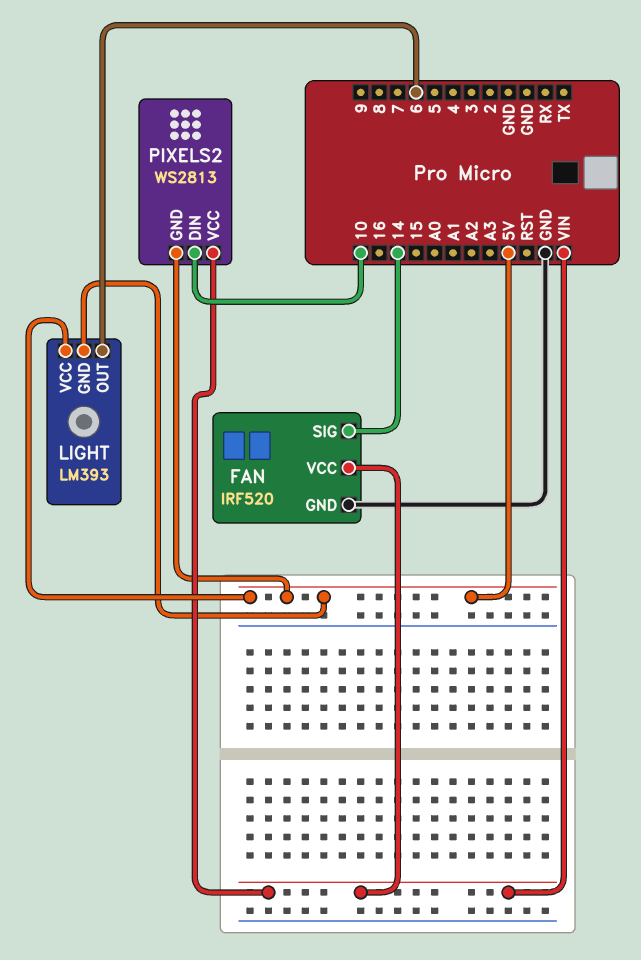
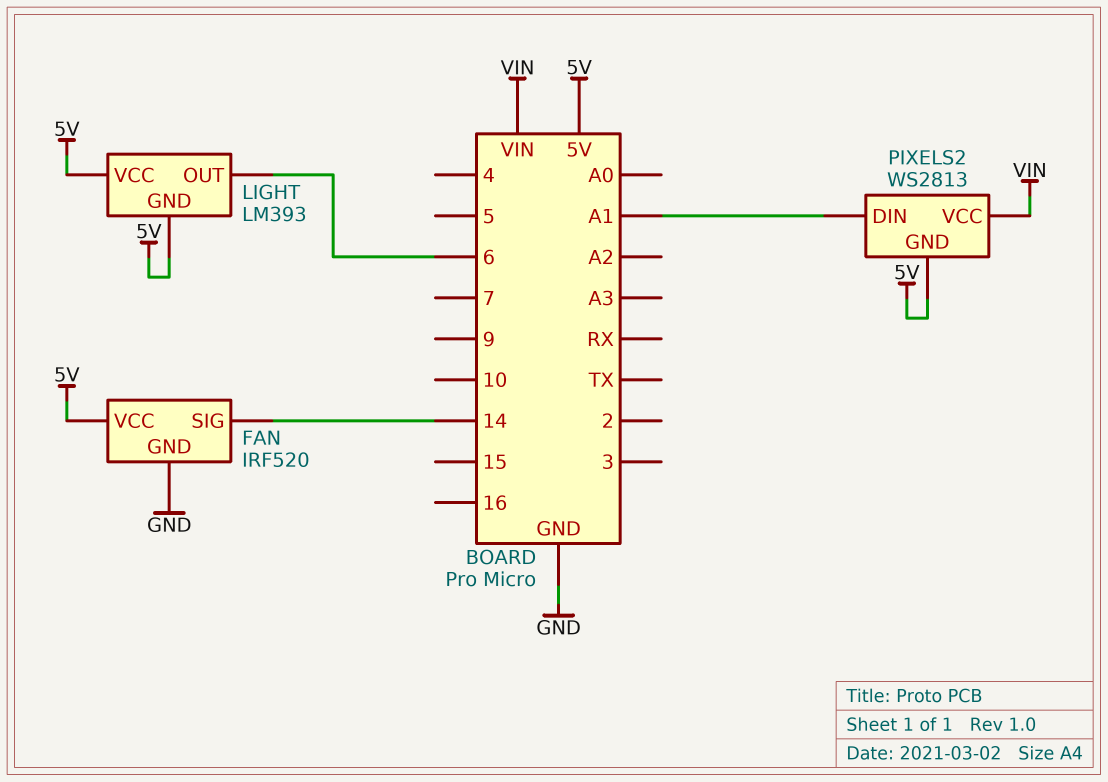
FAN pin VCC: VIN -> 5V
PIXELS2 pin DIN: 10 -> A1

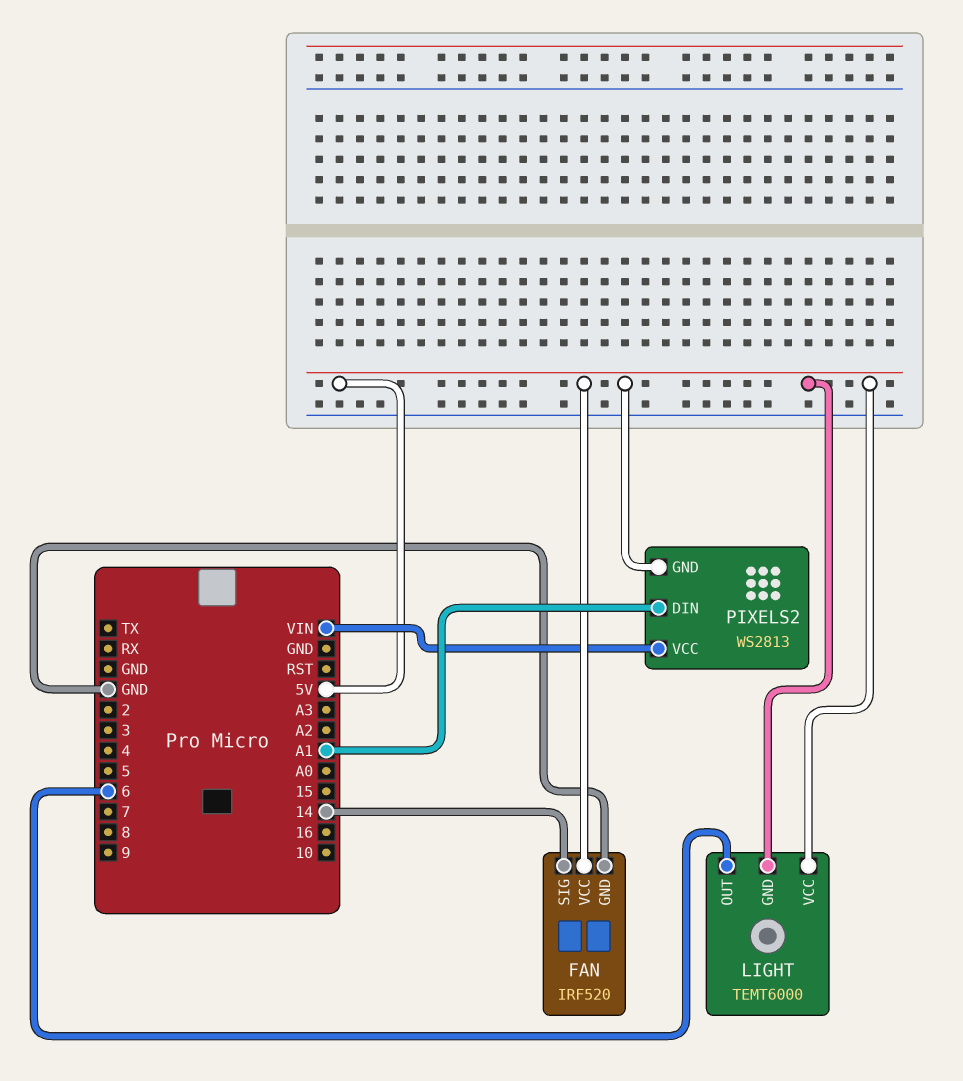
LIGHT: LM393 -> TEMT6000

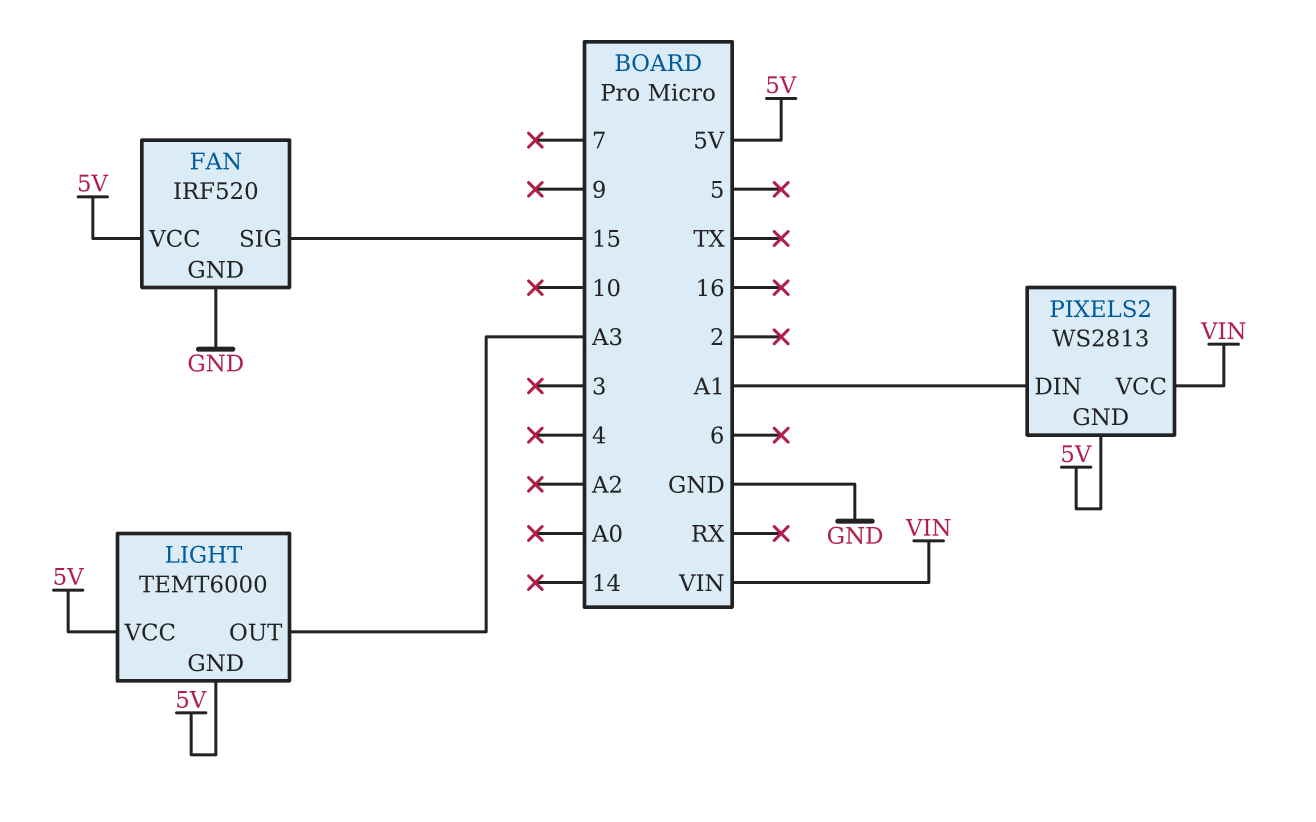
FAN pin SIG: 14 -> 15
LIGHT pin OUT: 6 -> A3

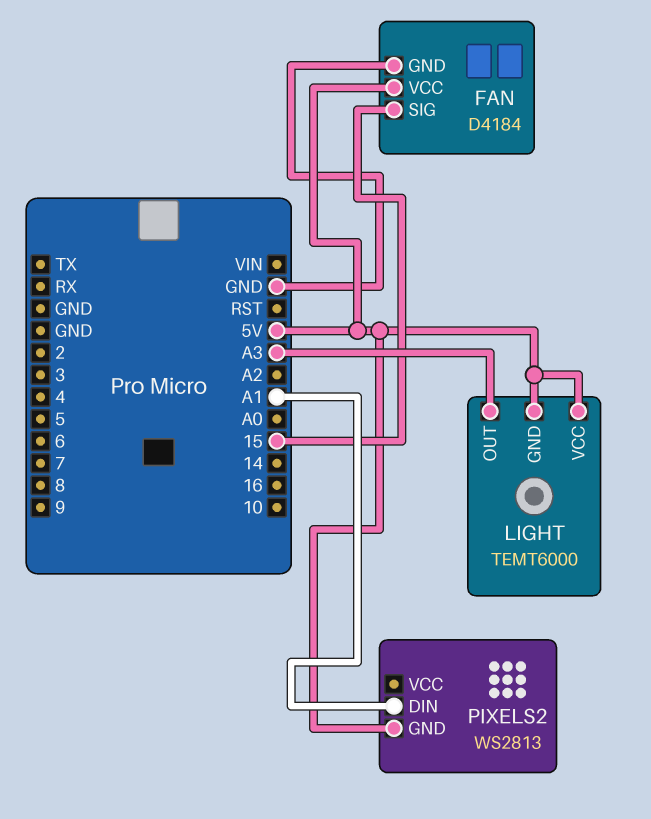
FAN: IRF520 -> D4184
PIXELS2 pin VCC: VIN -> none

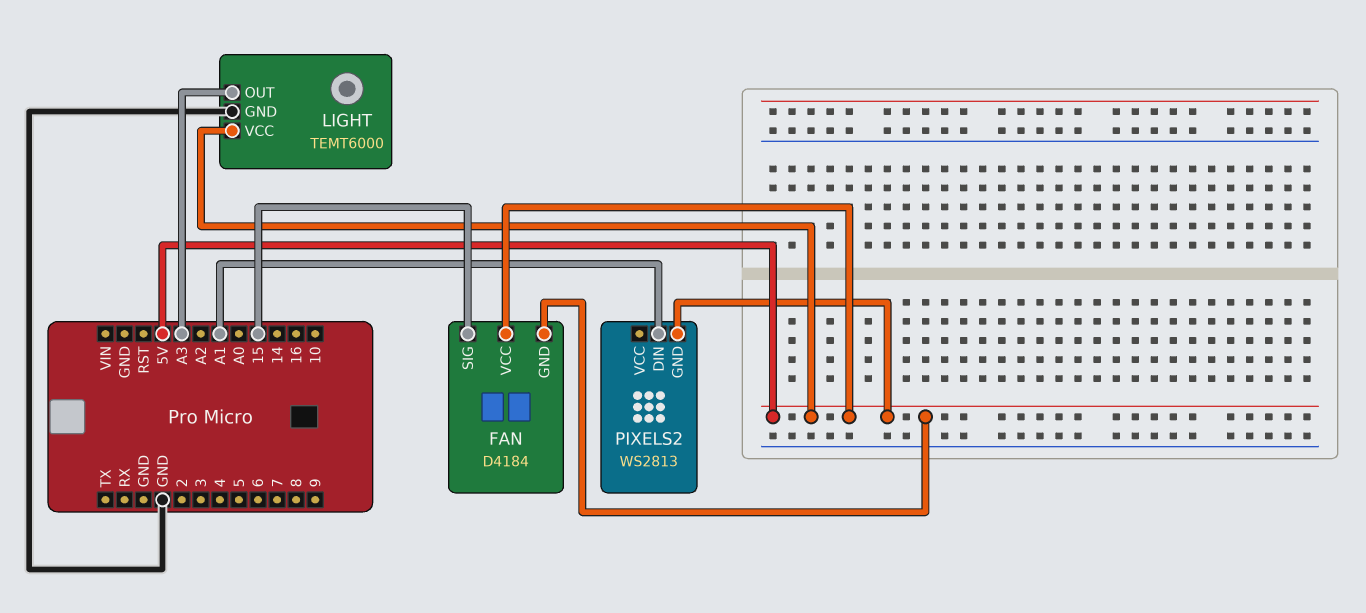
FAN pin GND: GND -> 5V
LIGHT pin GND: 5V -> GND

